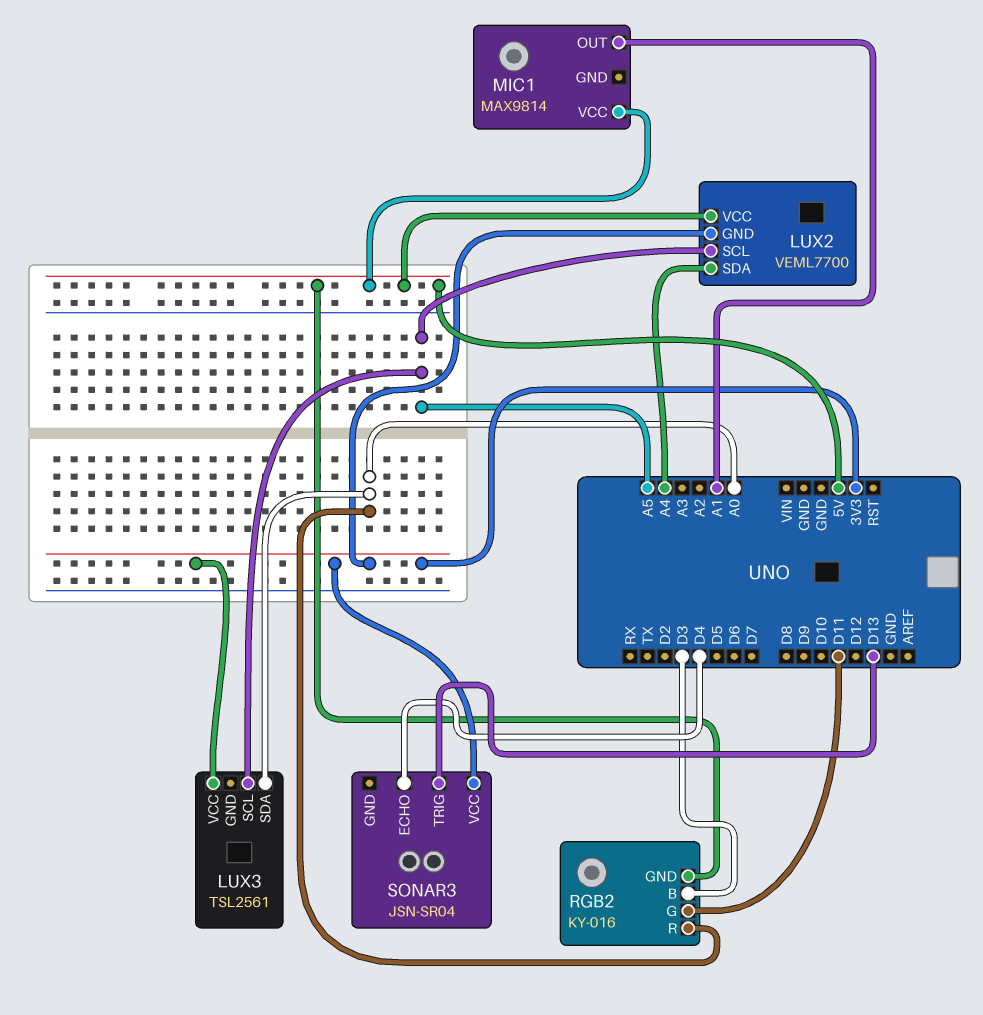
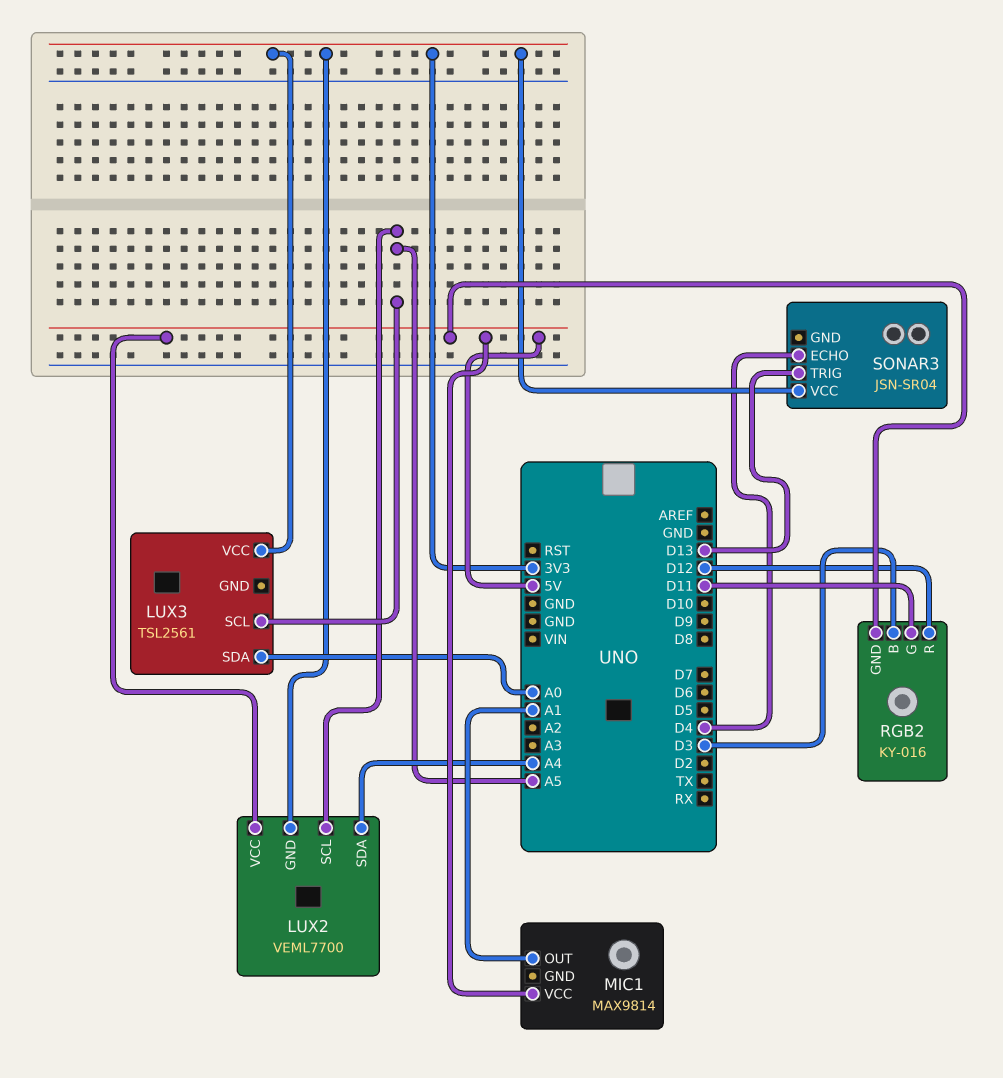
RGB2 pin R: A0 -> D12

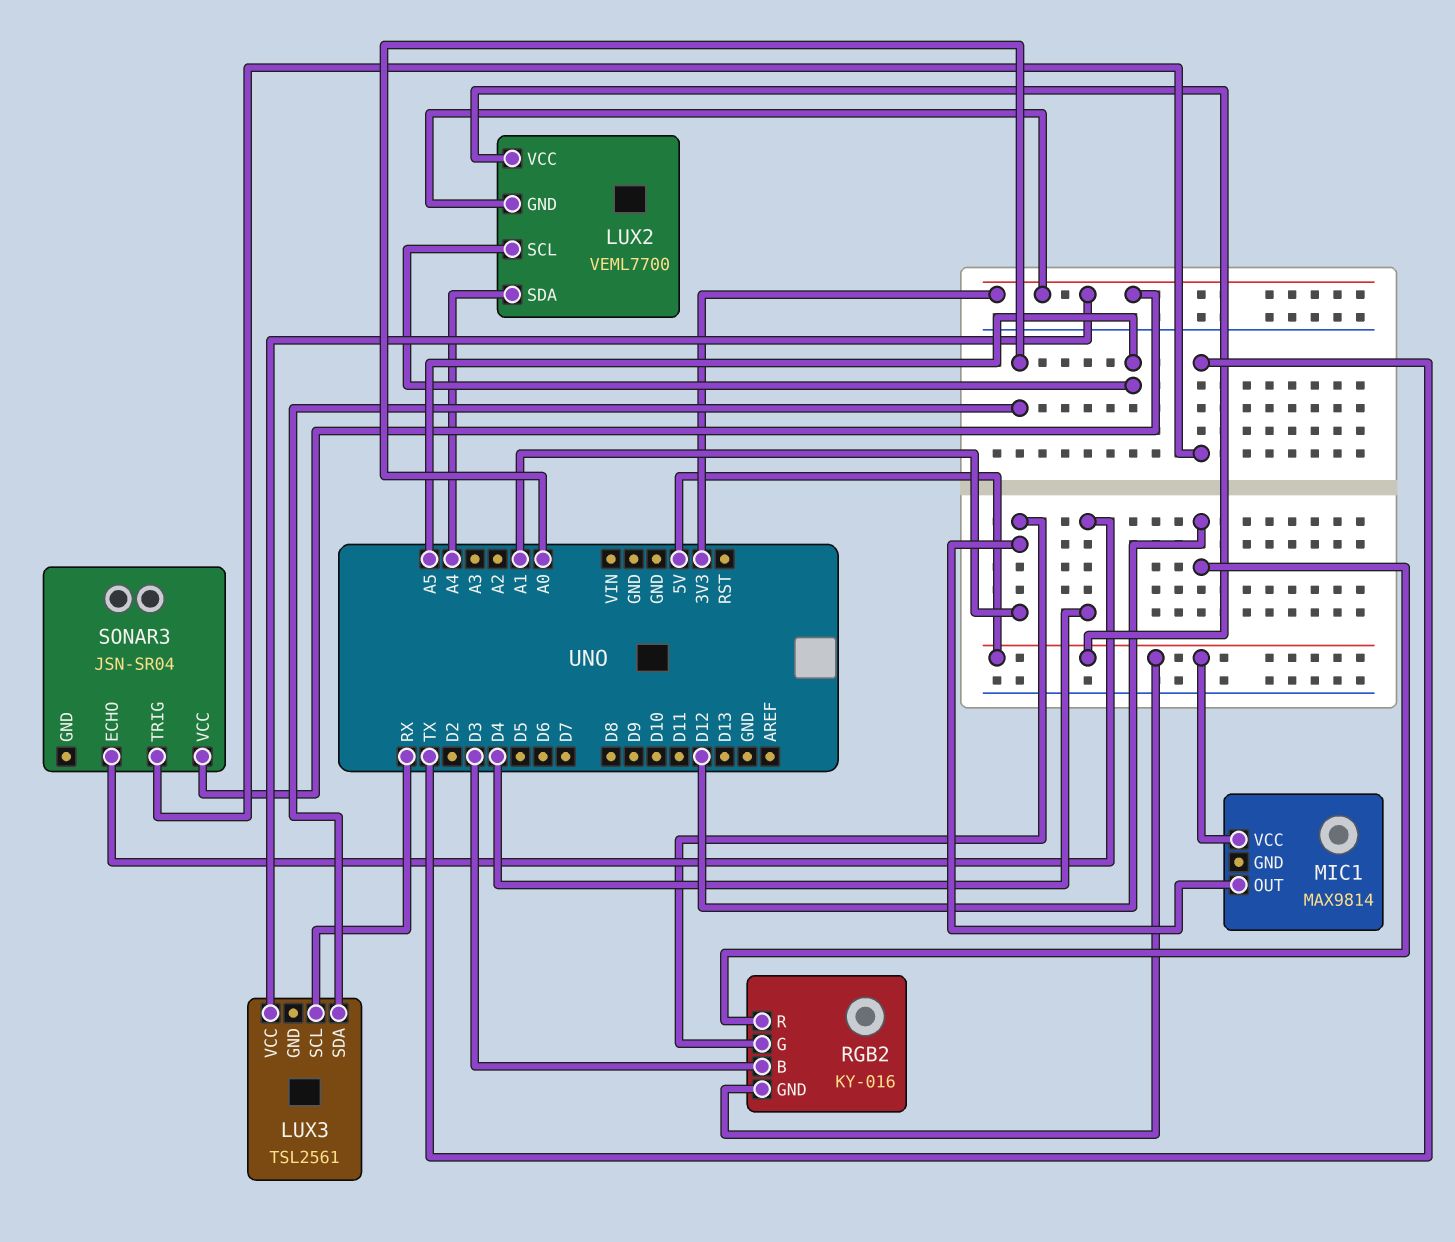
LUX3 pin SCL: A5 -> RX
RGB2 pin G: D11 -> A1
SONAR3 pin TRIG: D13 -> TX

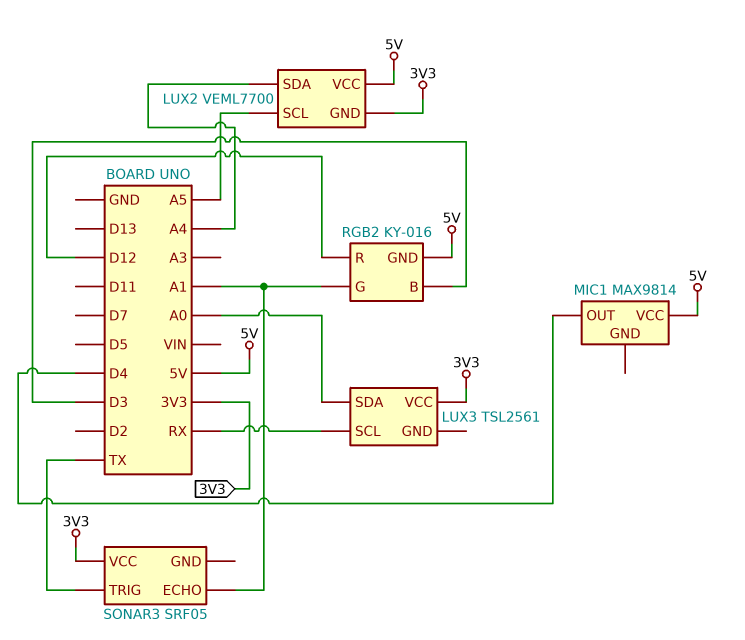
MIC1 pin OUT: A1 -> D4
SONAR3: JSN-SR04 -> SRF05
SONAR3 pin ECHO: D4 -> A1

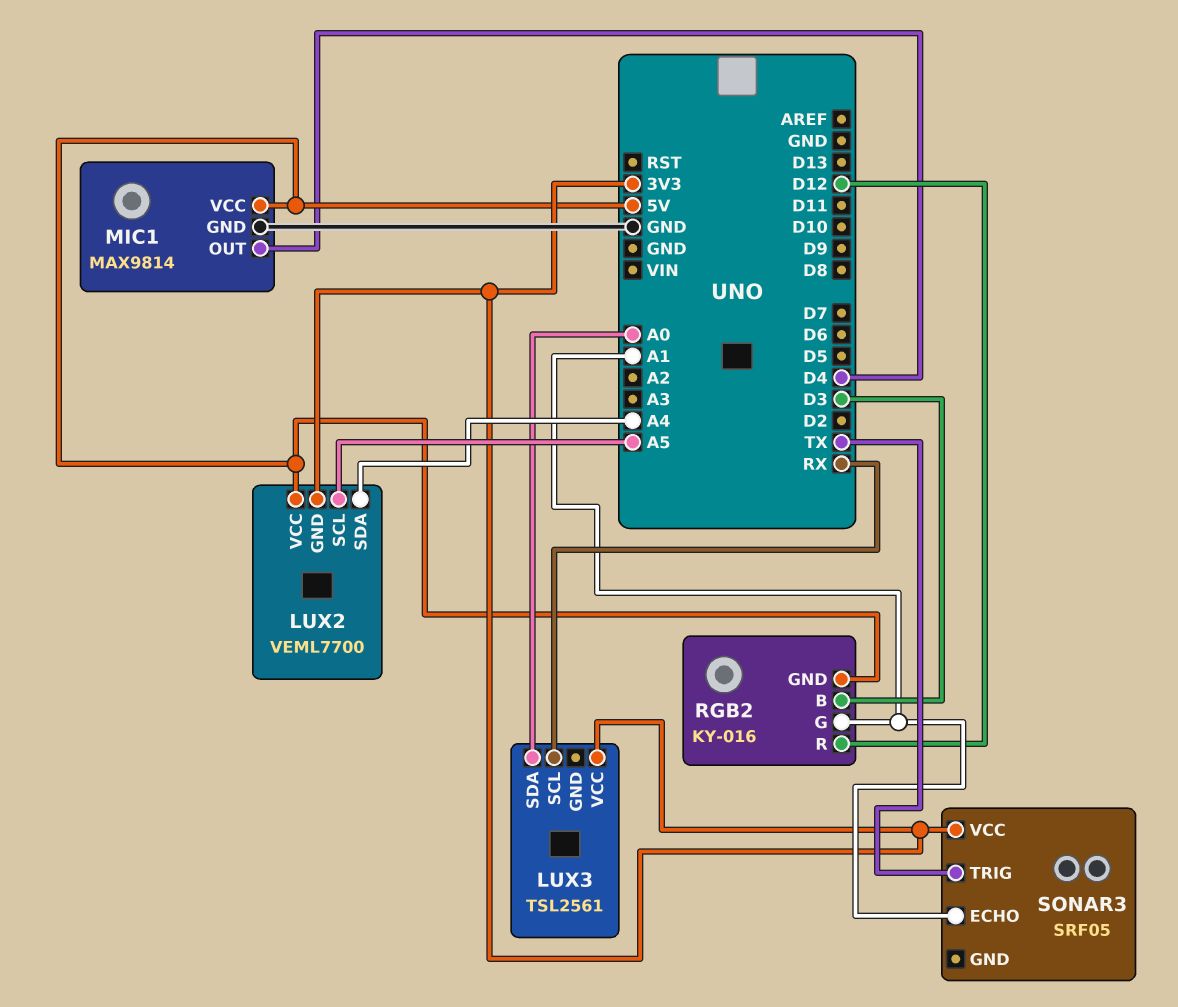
MIC1 pin GND: none -> GND

